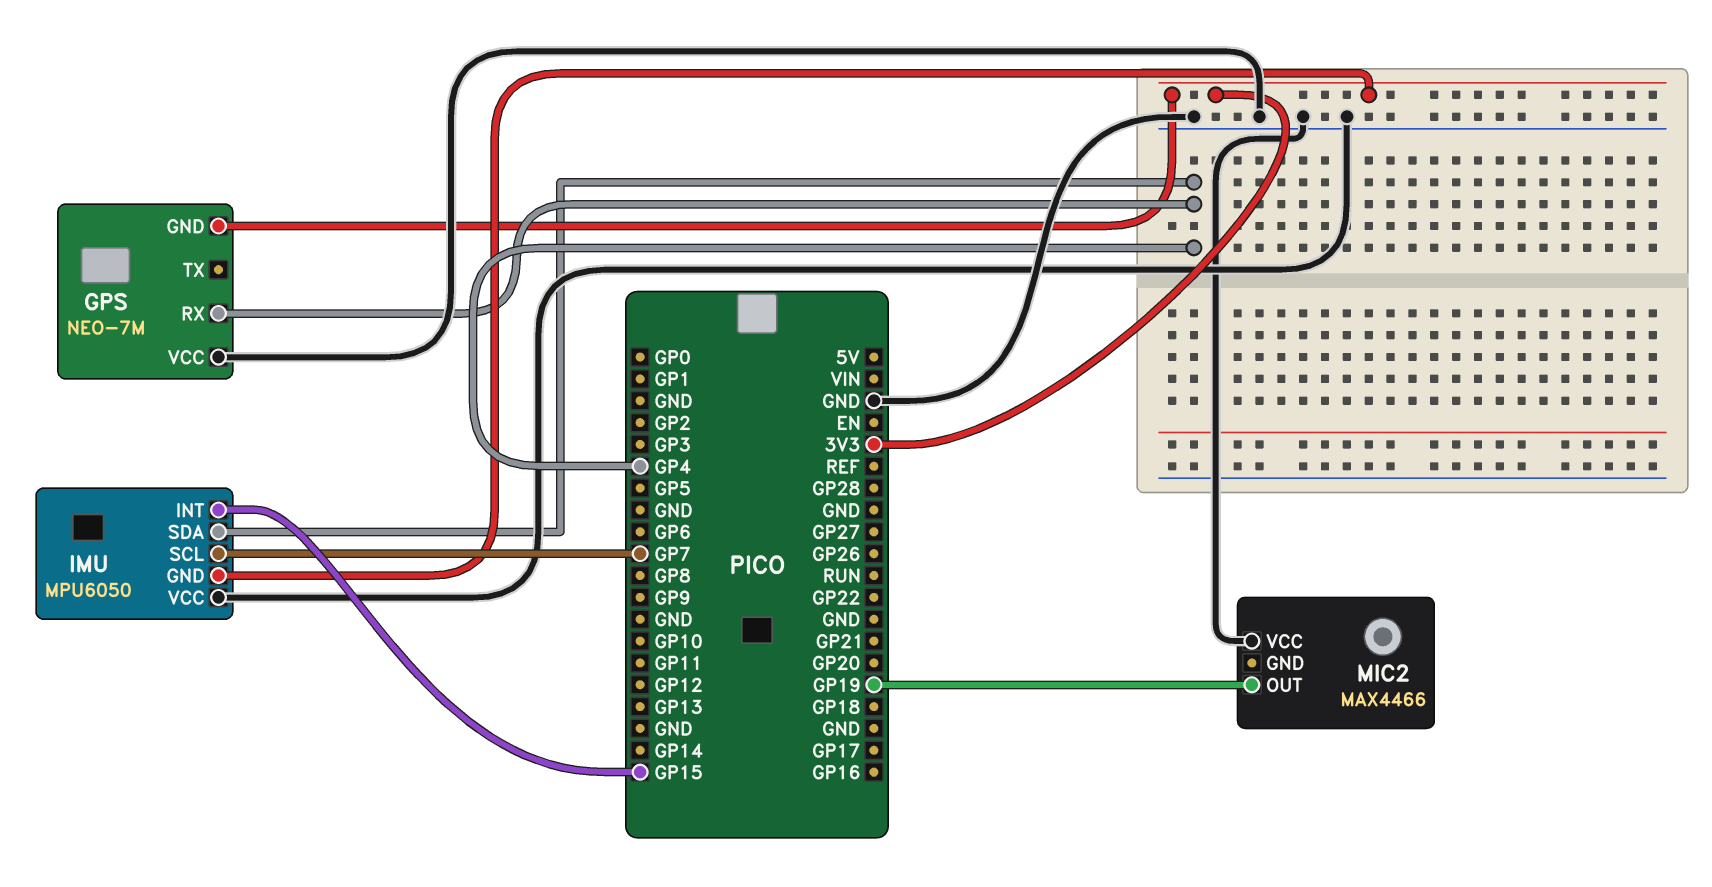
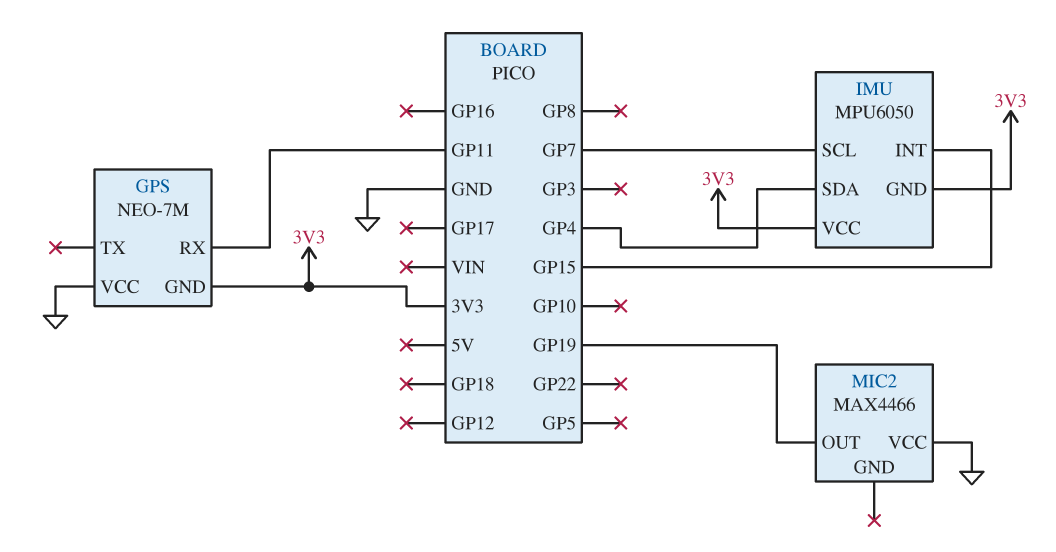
GPS pin RX: GP4 -> GP11
IMU pin VCC: GND -> 3V3

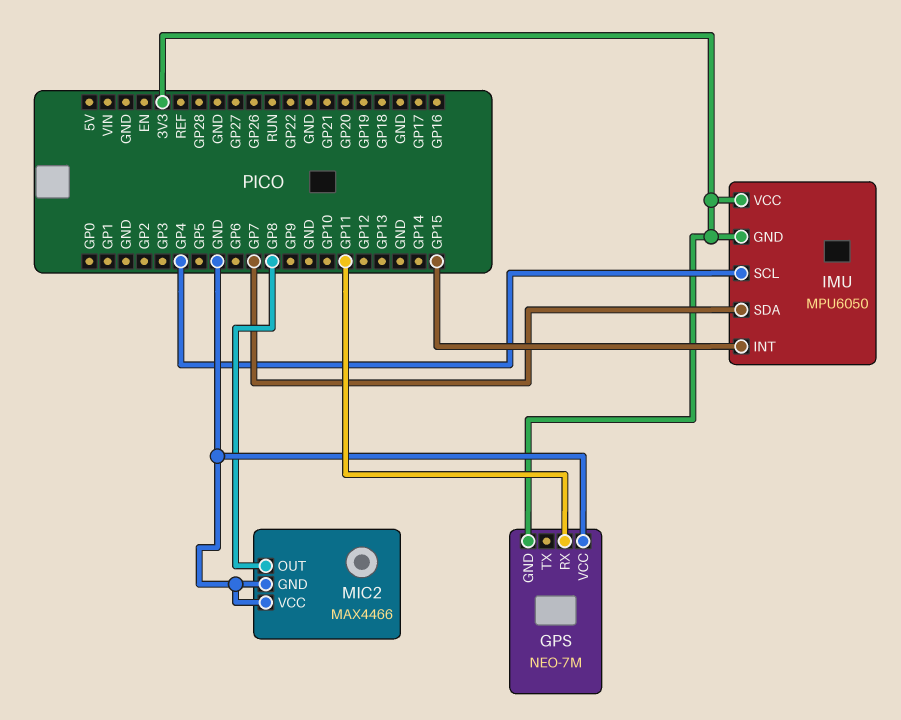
IMU pin SCL: GP7 -> GP4
IMU pin SDA: GP4 -> GP7
MIC2 pin GND: none -> GND
MIC2 pin OUT: GP19 -> GP8

